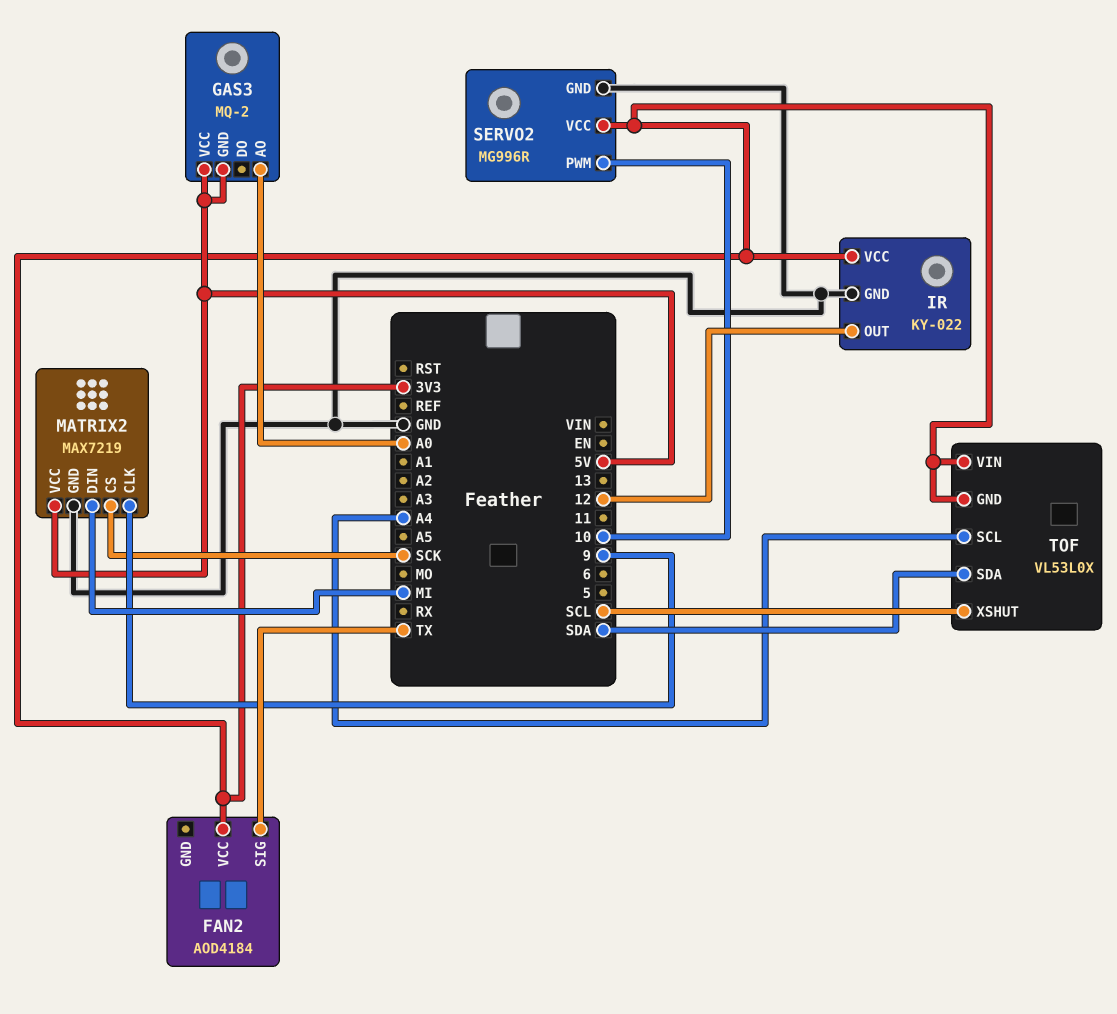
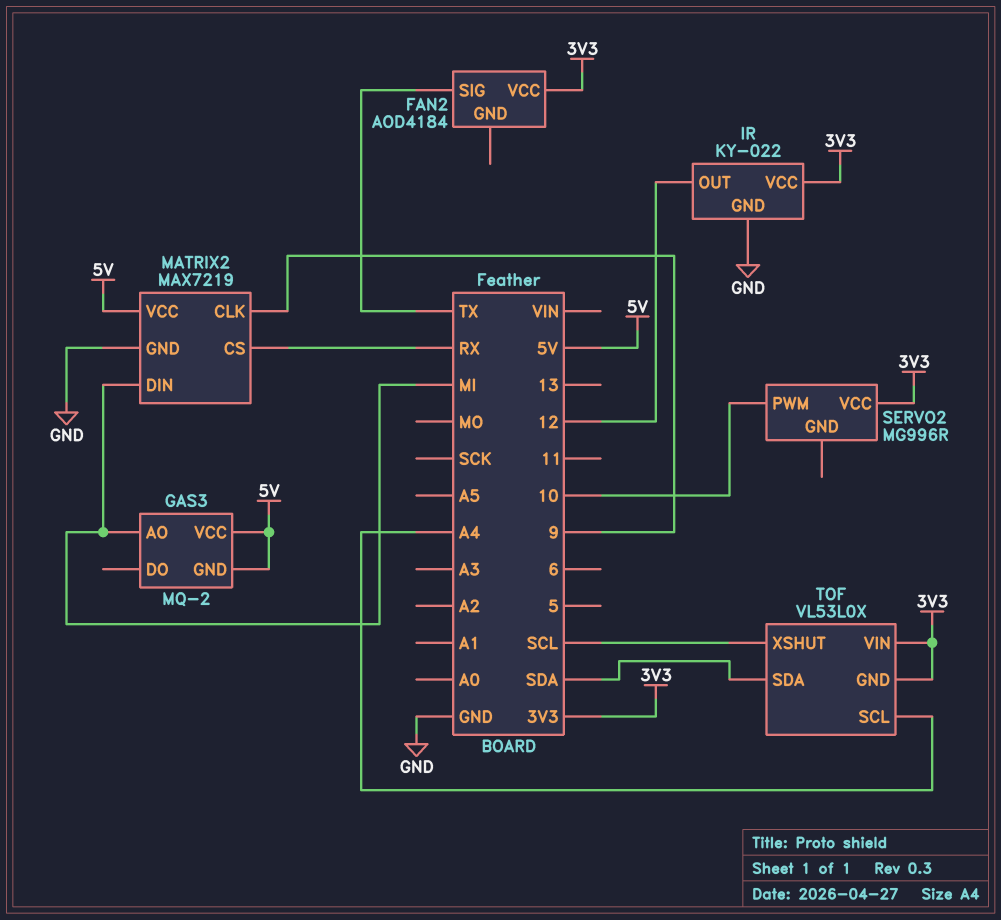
GAS3 pin AO: A0 -> MI
MATRIX2 pin CS: SCK -> RX
SERVO2 pin GND: GND -> none

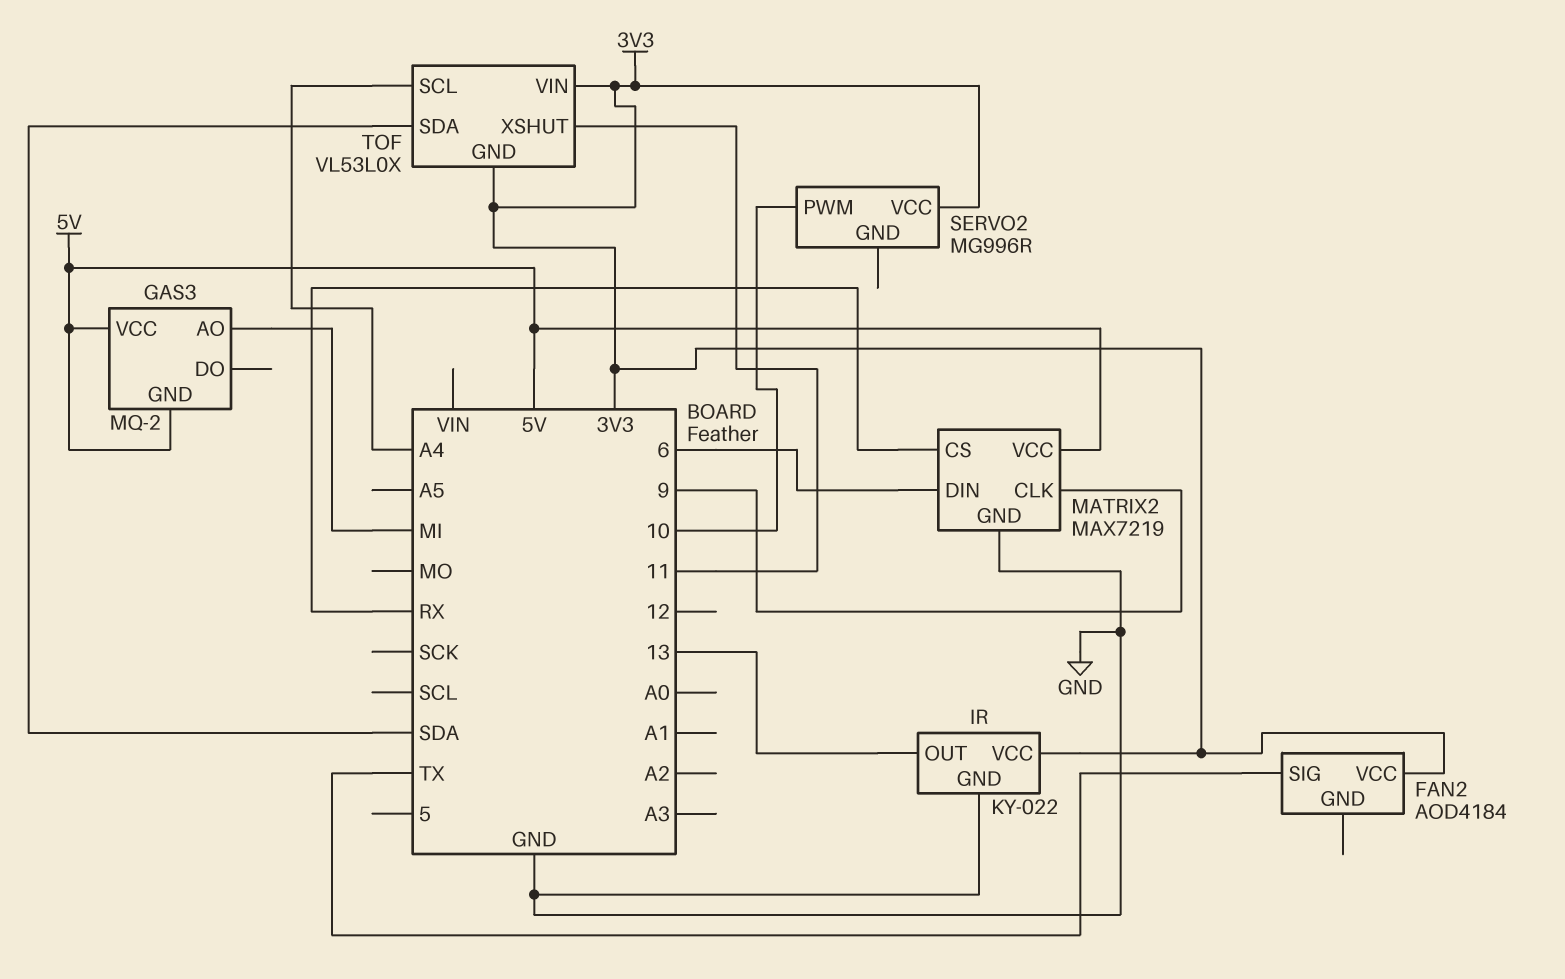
IR pin OUT: 12 -> 13
MATRIX2 pin DIN: MI -> 6
TOF pin XSHUT: SCL -> 11

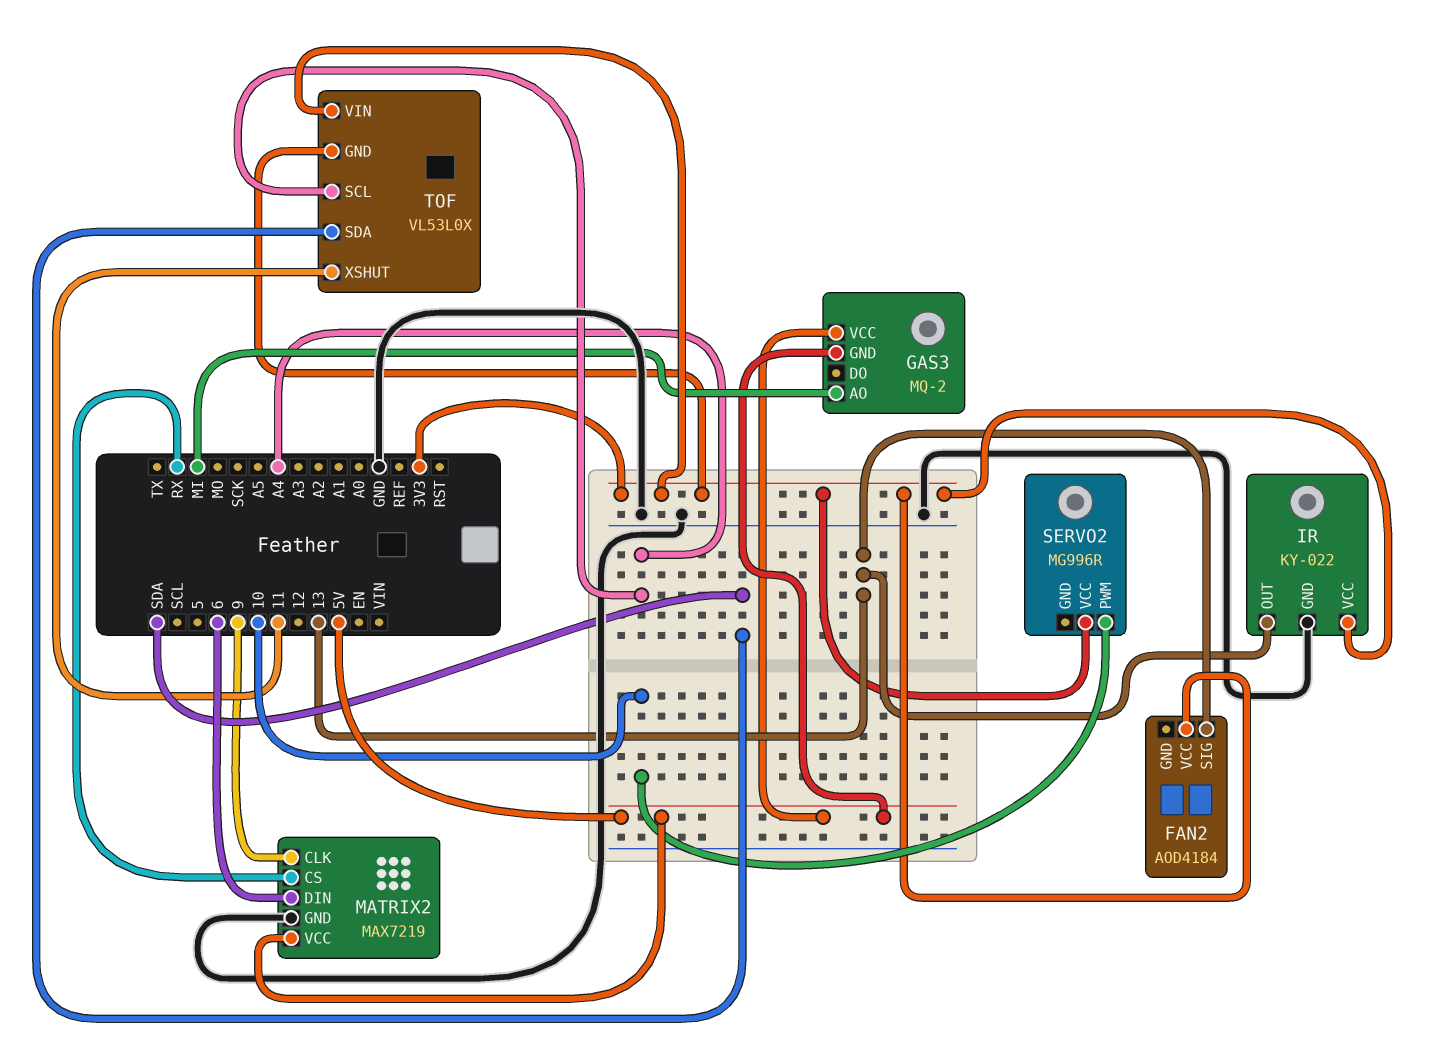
FAN2 pin SIG: TX -> 13

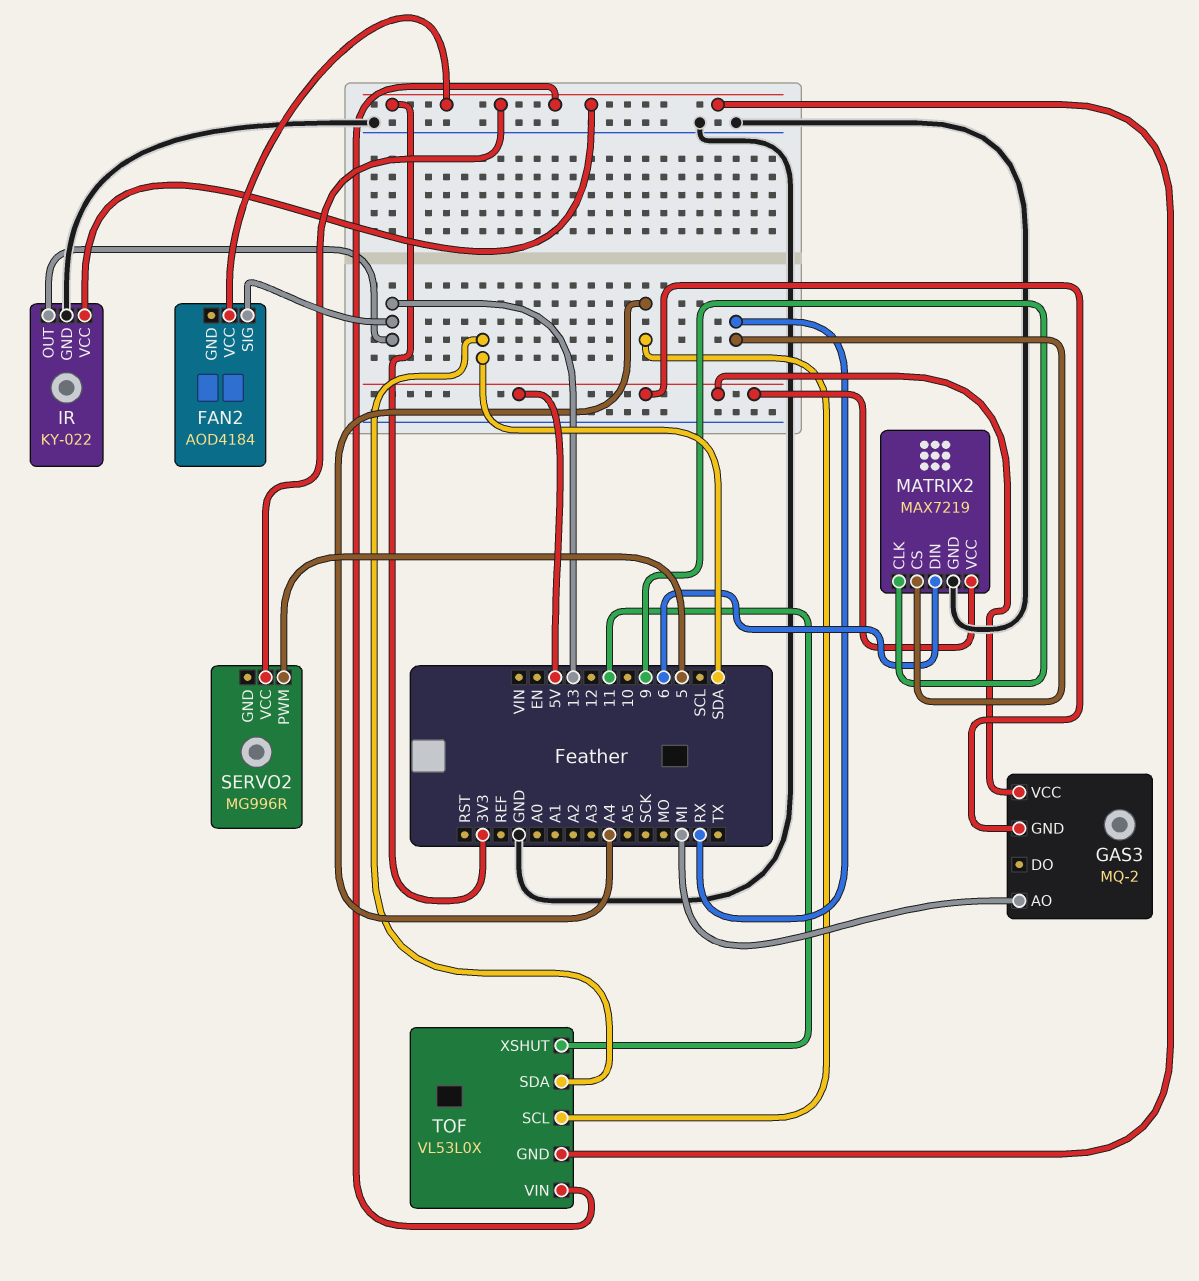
SERVO2 pin PWM: 10 -> 5

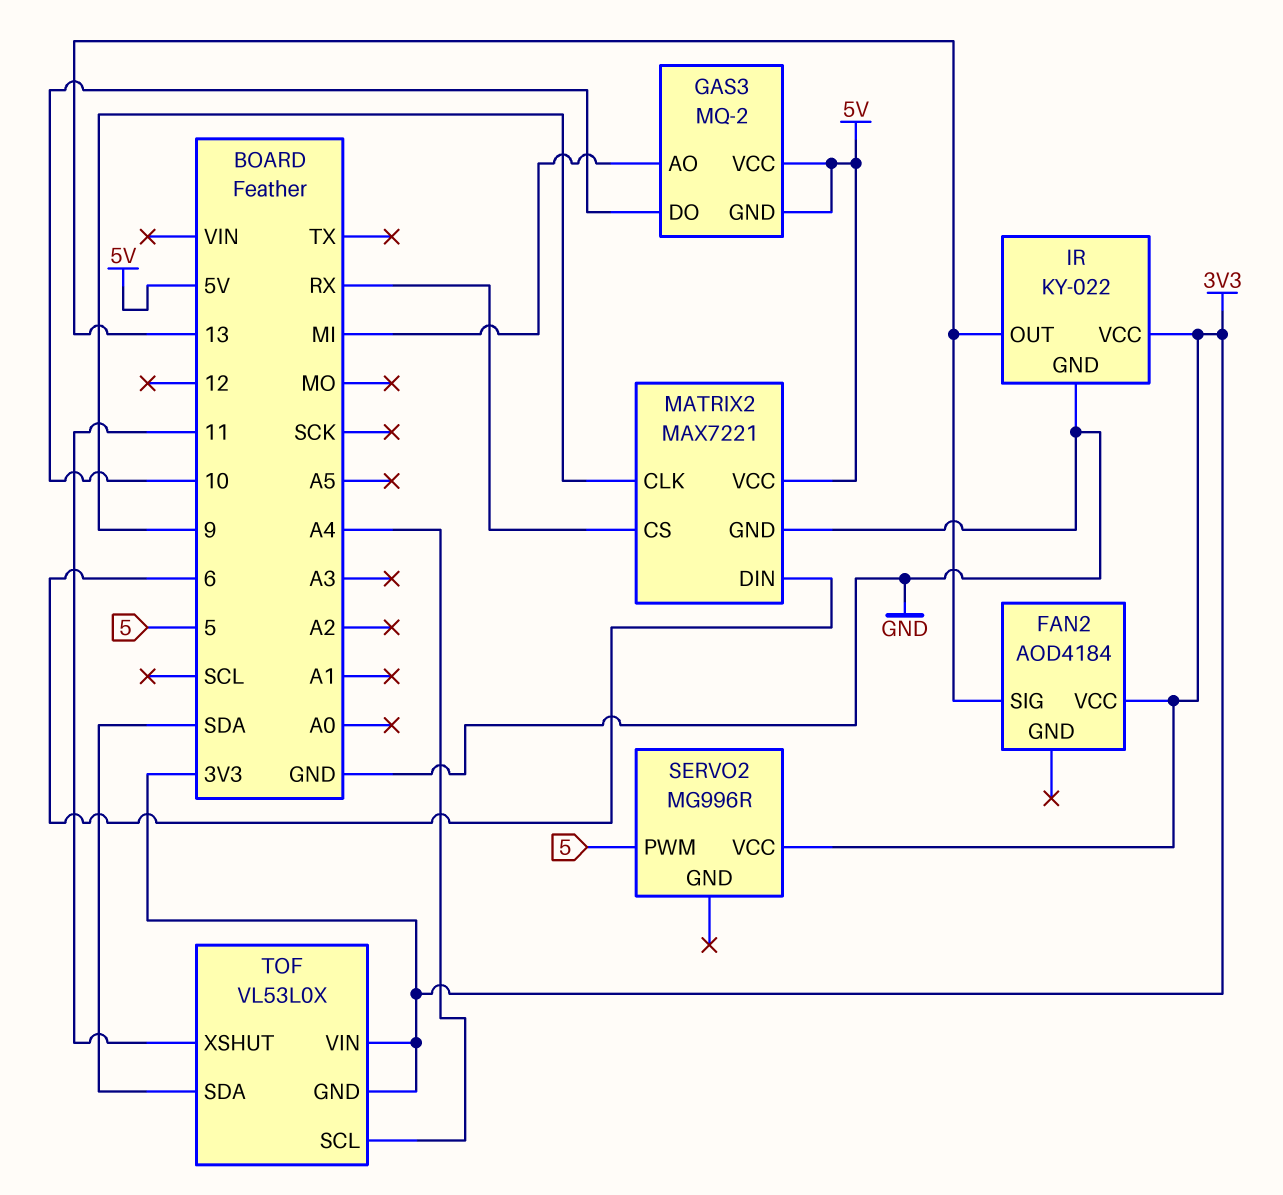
GAS3 pin DO: none -> 10
MATRIX2: MAX7219 -> MAX7221

